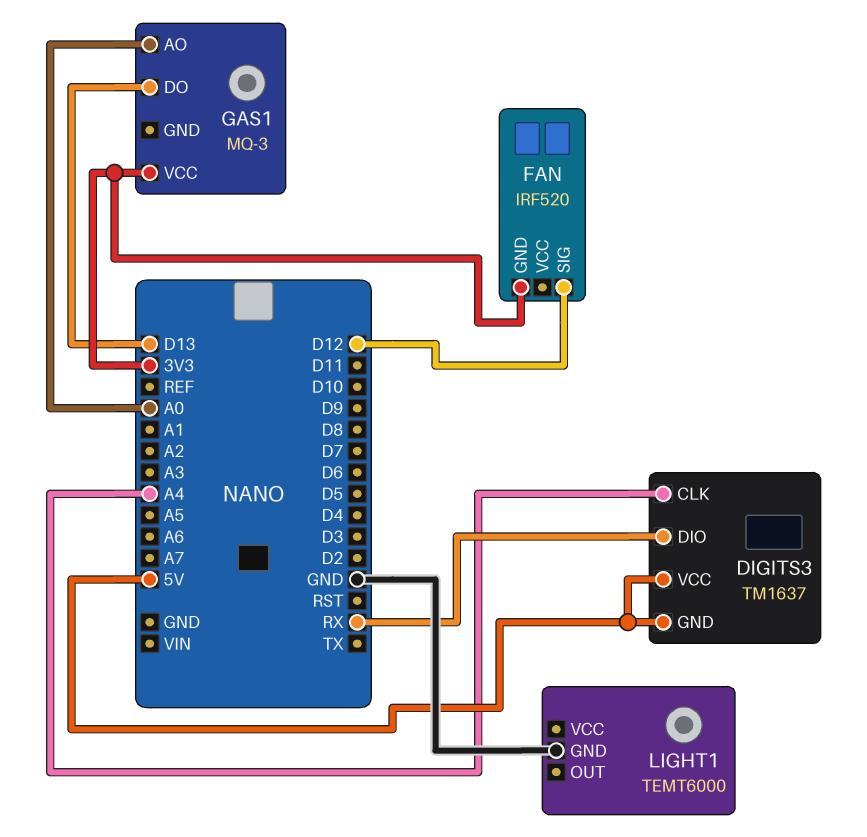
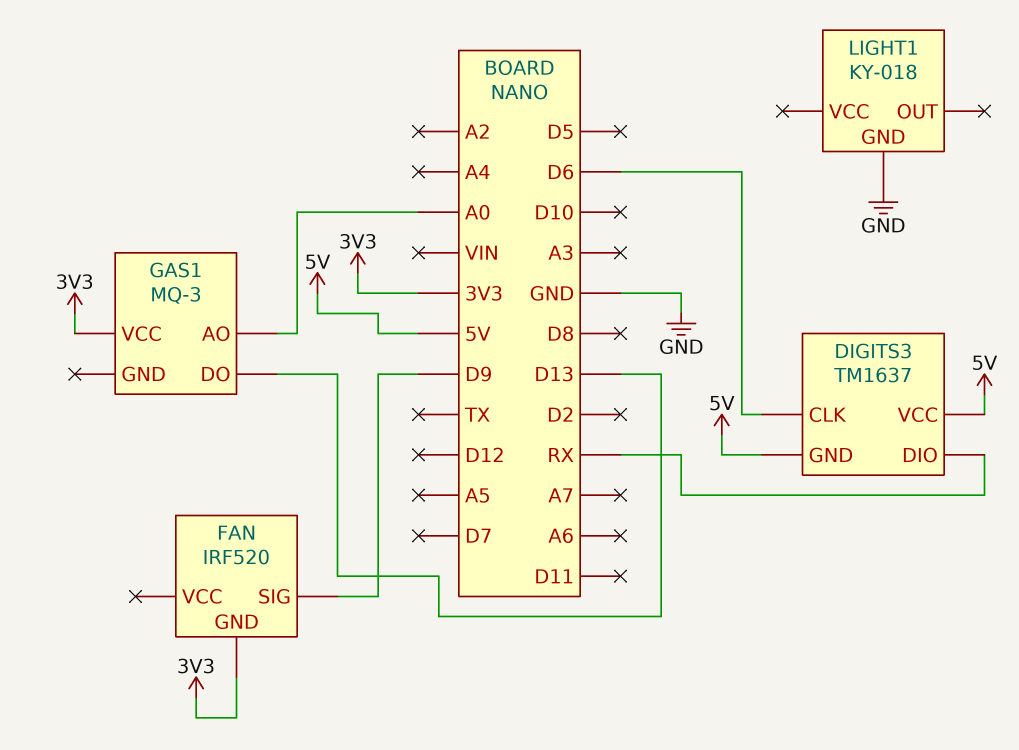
DIGITS3 pin CLK: A4 -> D6
FAN pin SIG: D12 -> D9
LIGHT1: TEMT6000 -> KY-018

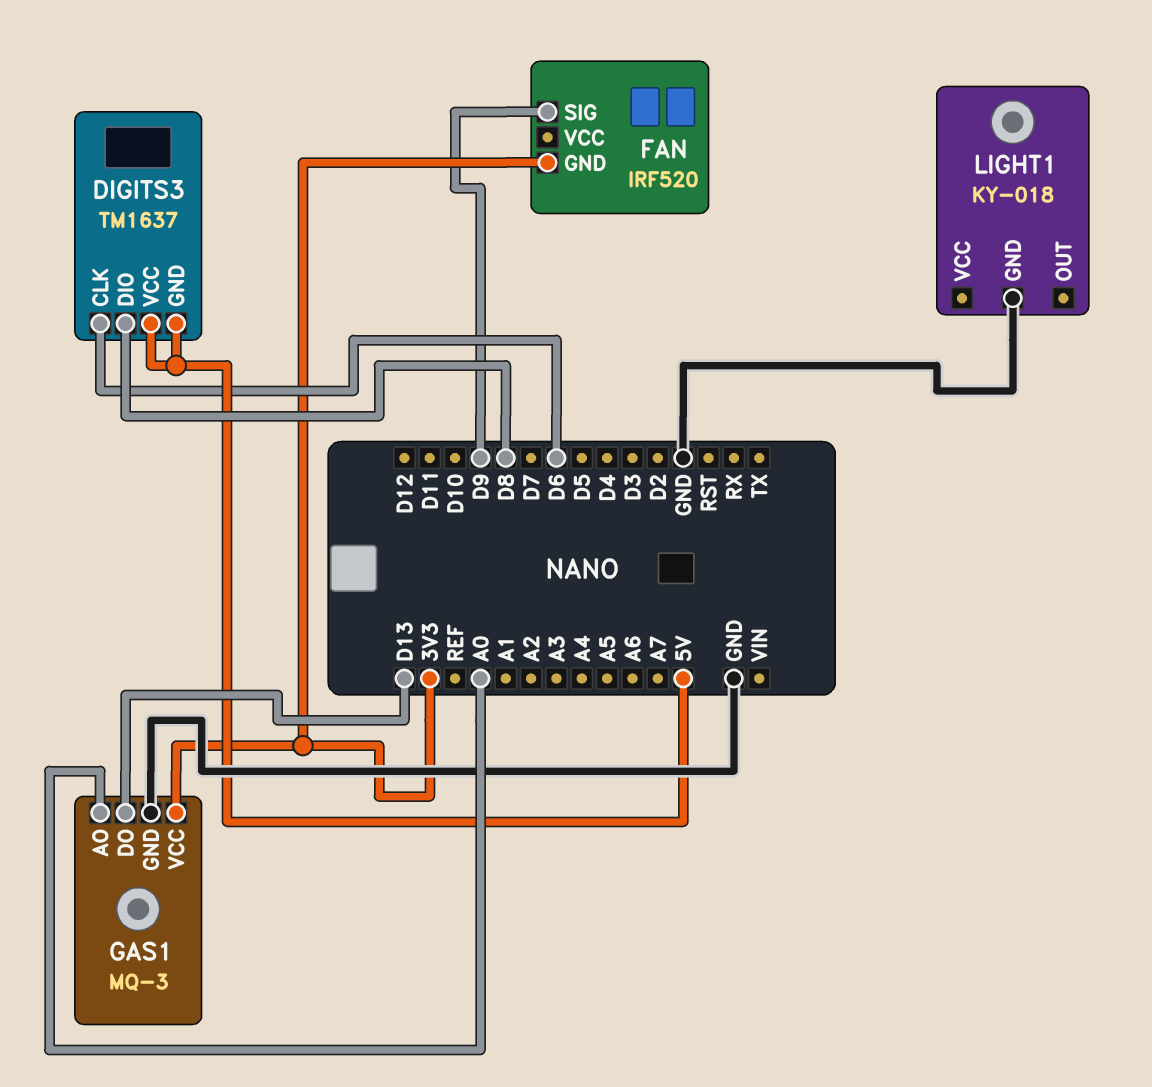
DIGITS3 pin DIO: RX -> D8
GAS1 pin GND: none -> GND

